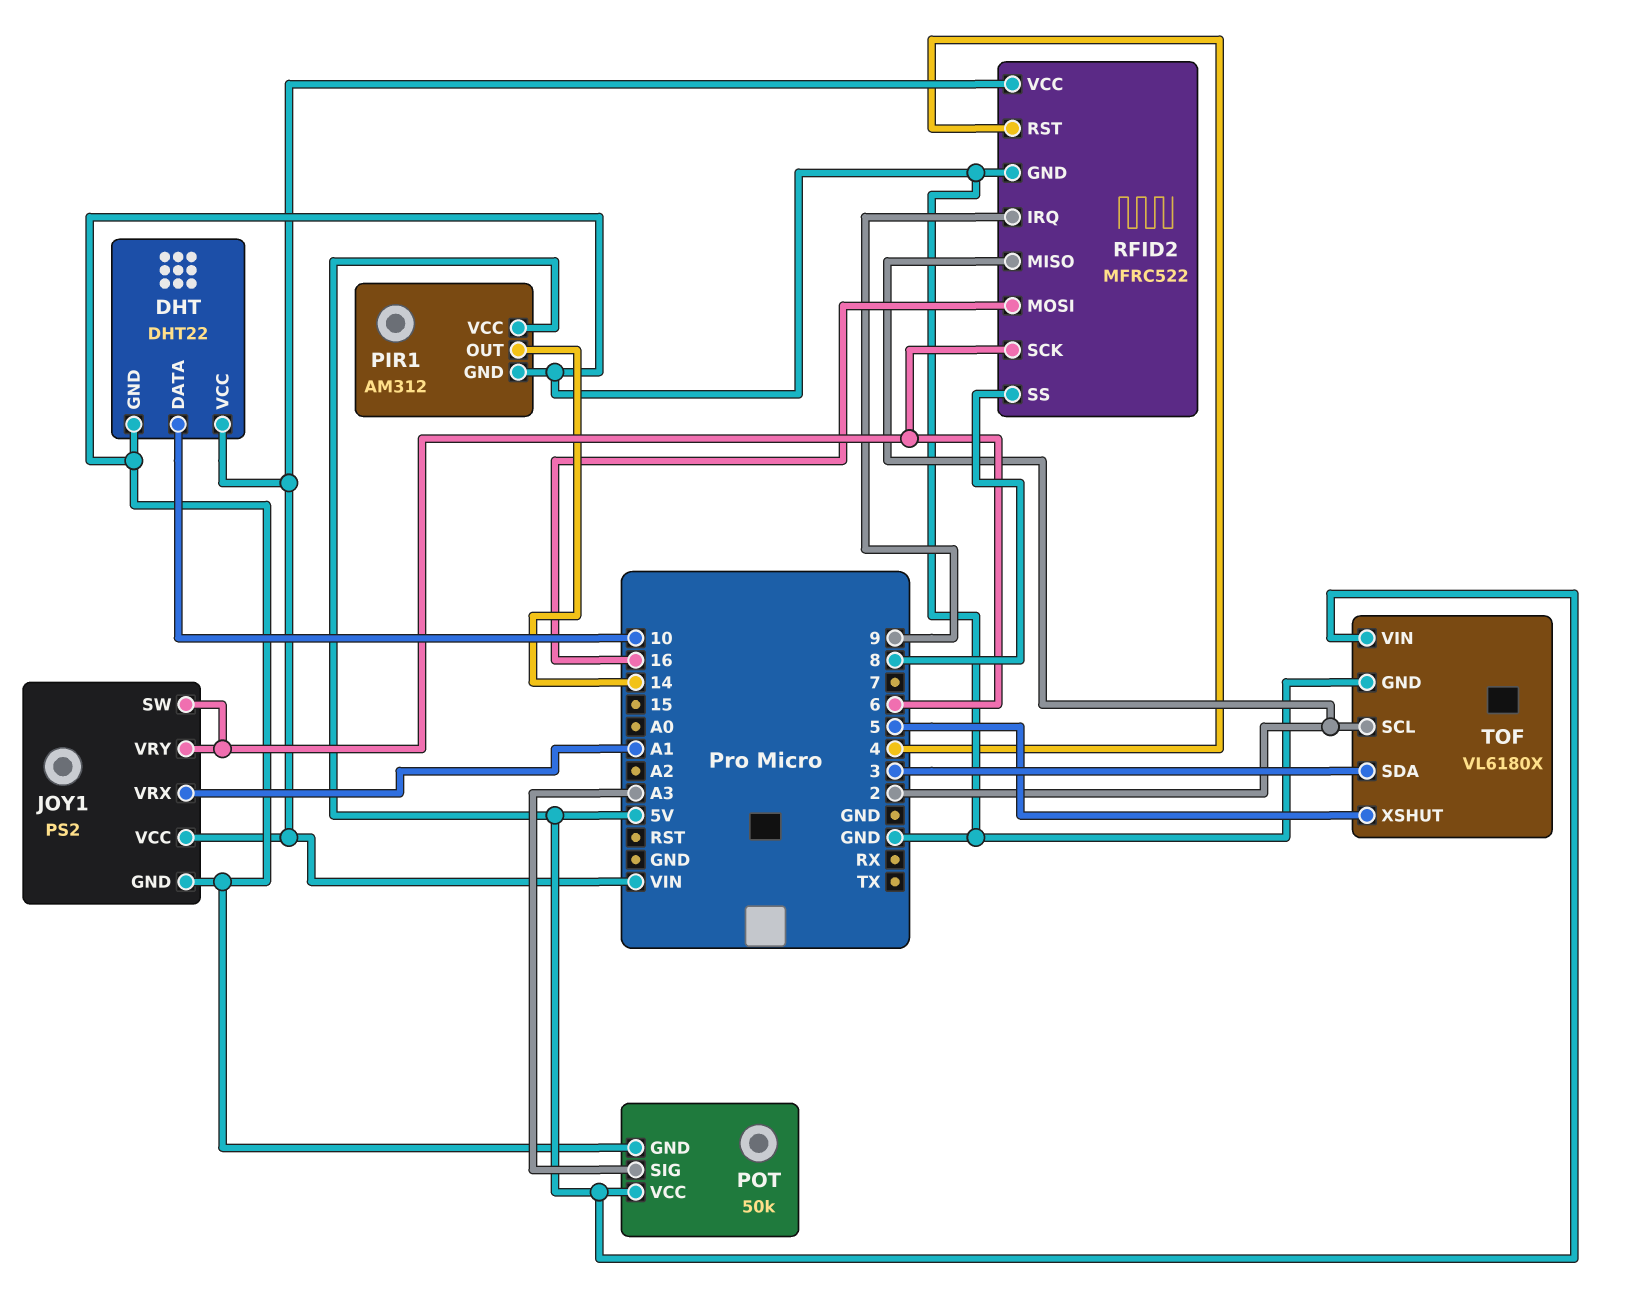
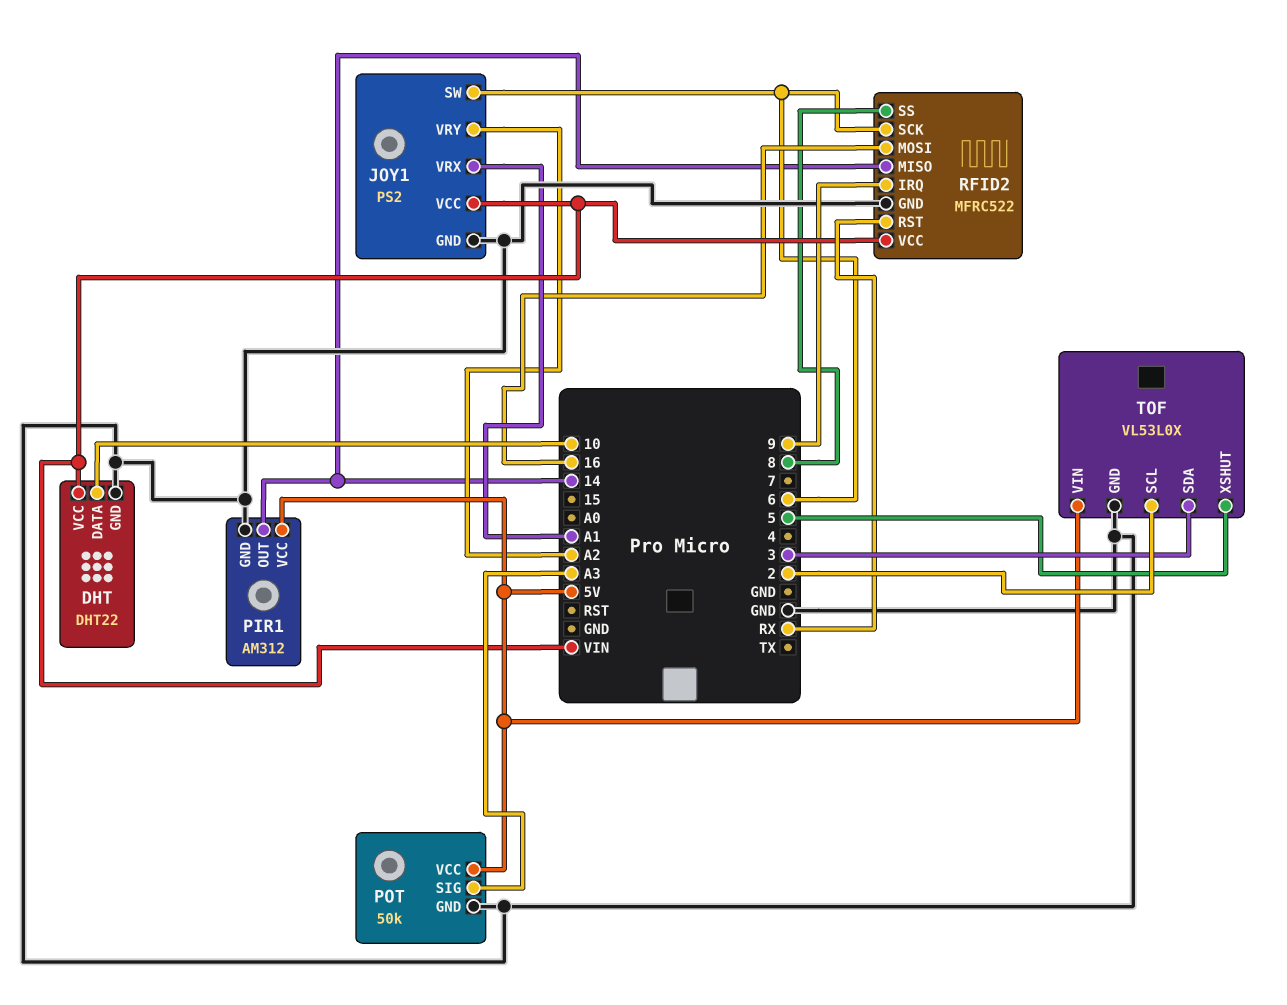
JOY1 pin VRY: 6 -> A2
RFID2 pin MISO: 2 -> 14
RFID2 pin RST: 4 -> RX
TOF: VL6180X -> VL53L0X

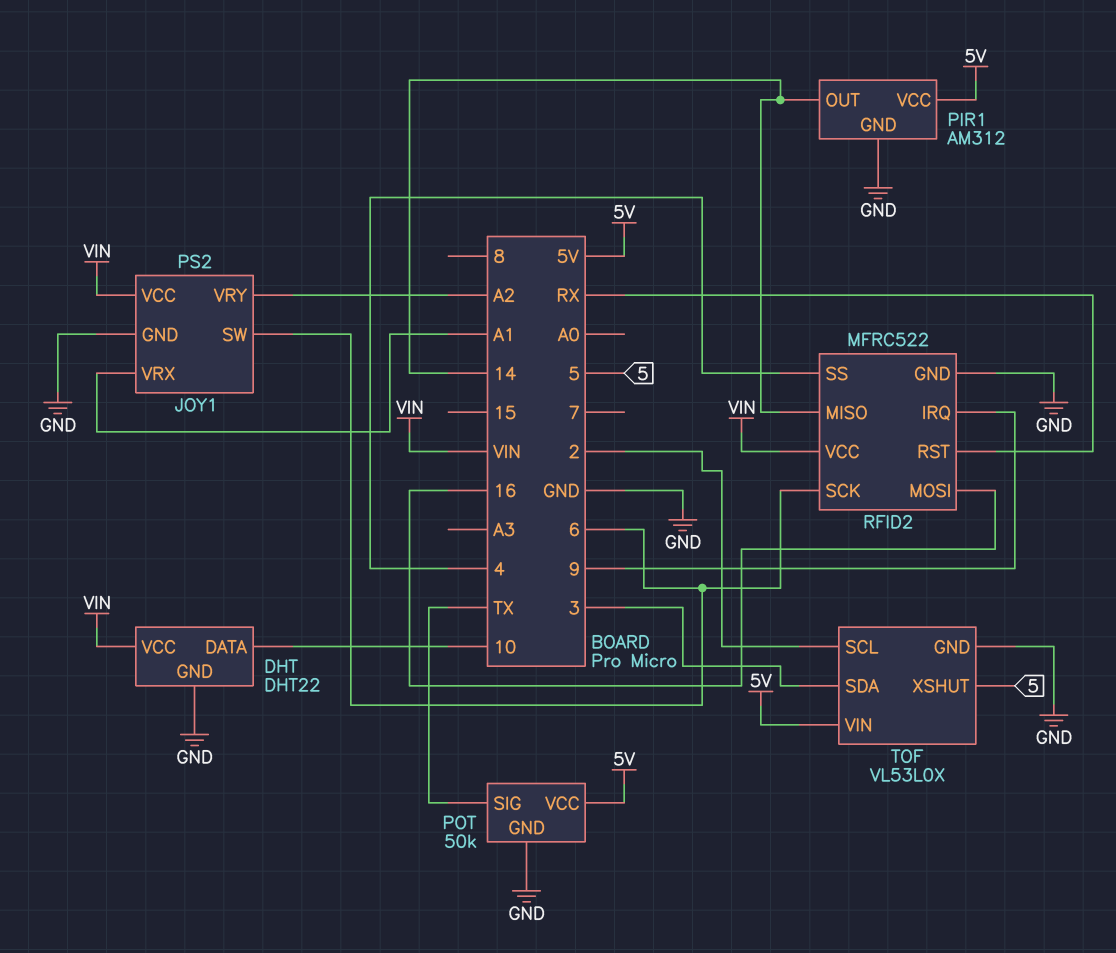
POT pin SIG: A3 -> TX
RFID2 pin SS: 8 -> 4

